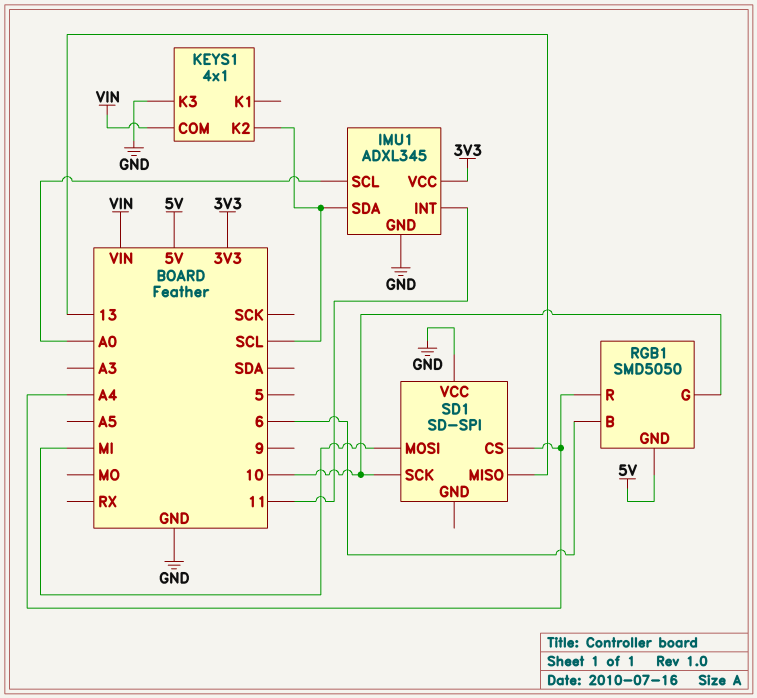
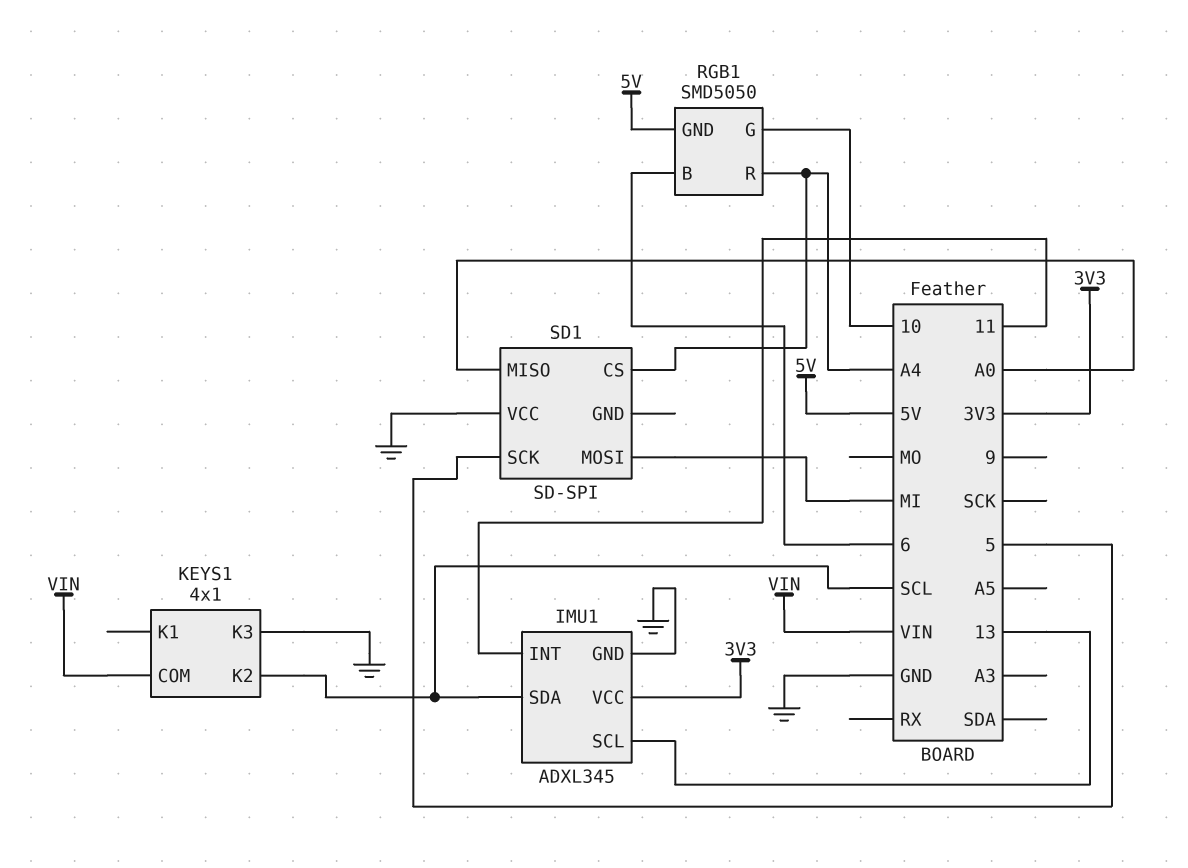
IMU1 pin SCL: A0 -> 13
SD1 pin MISO: 13 -> A0
SD1 pin SCK: 10 -> 5

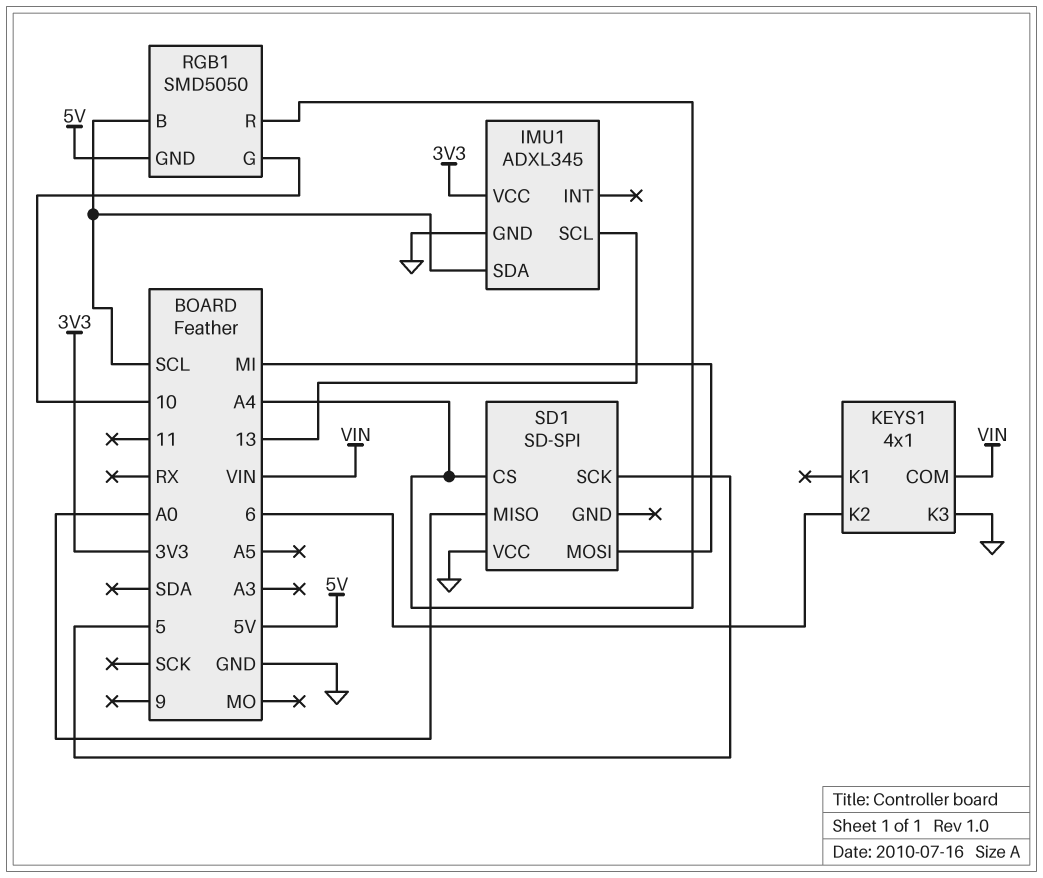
IMU1 pin INT: 11 -> none
KEYS1 pin K2: SCL -> 6
RGB1 pin B: 6 -> SCL

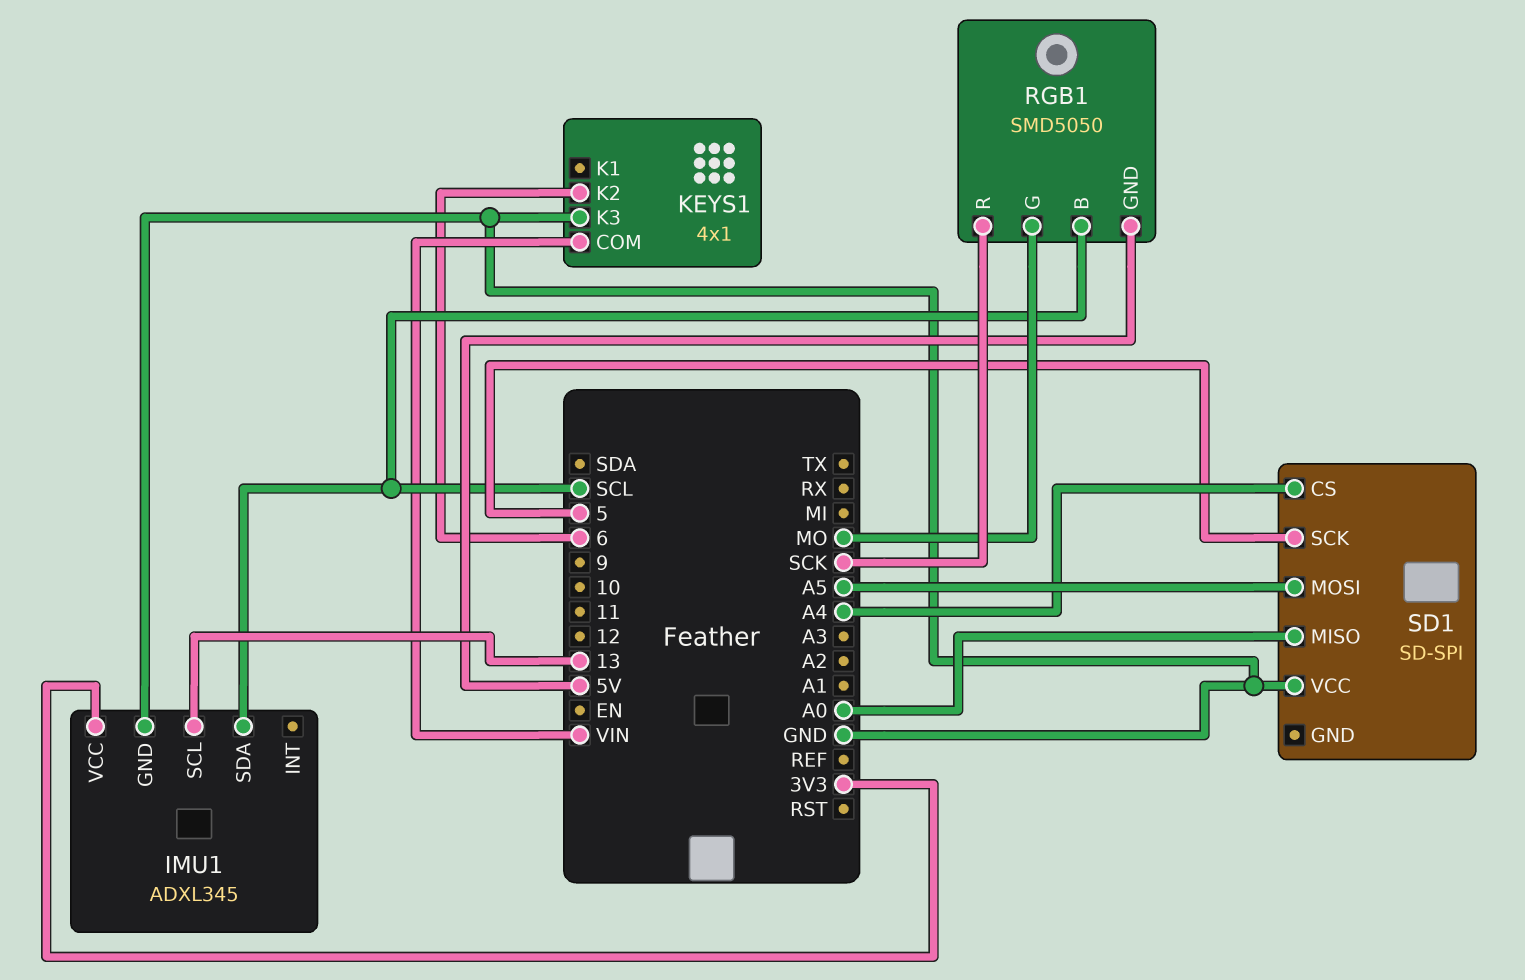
RGB1 pin G: 10 -> MO
RGB1 pin R: A4 -> SCK
SD1 pin MOSI: MI -> A5

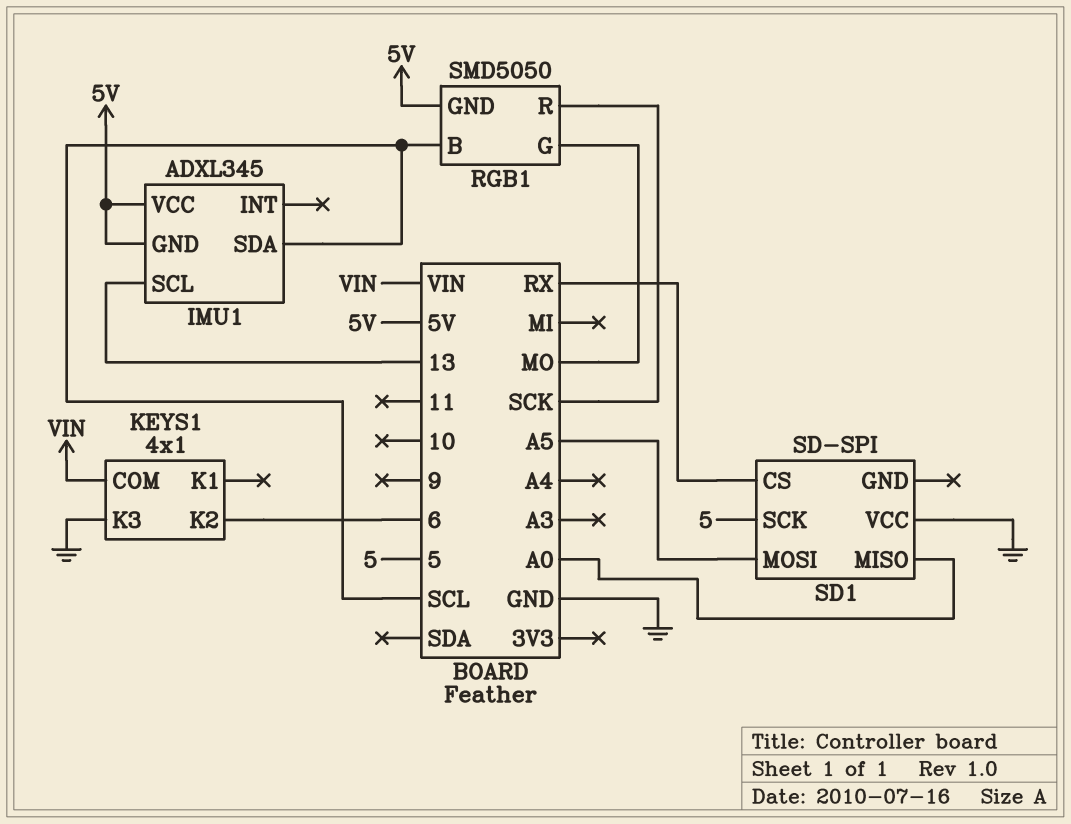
IMU1 pin GND: GND -> 5V
IMU1 pin VCC: 3V3 -> 5V
SD1 pin CS: A4 -> RX

